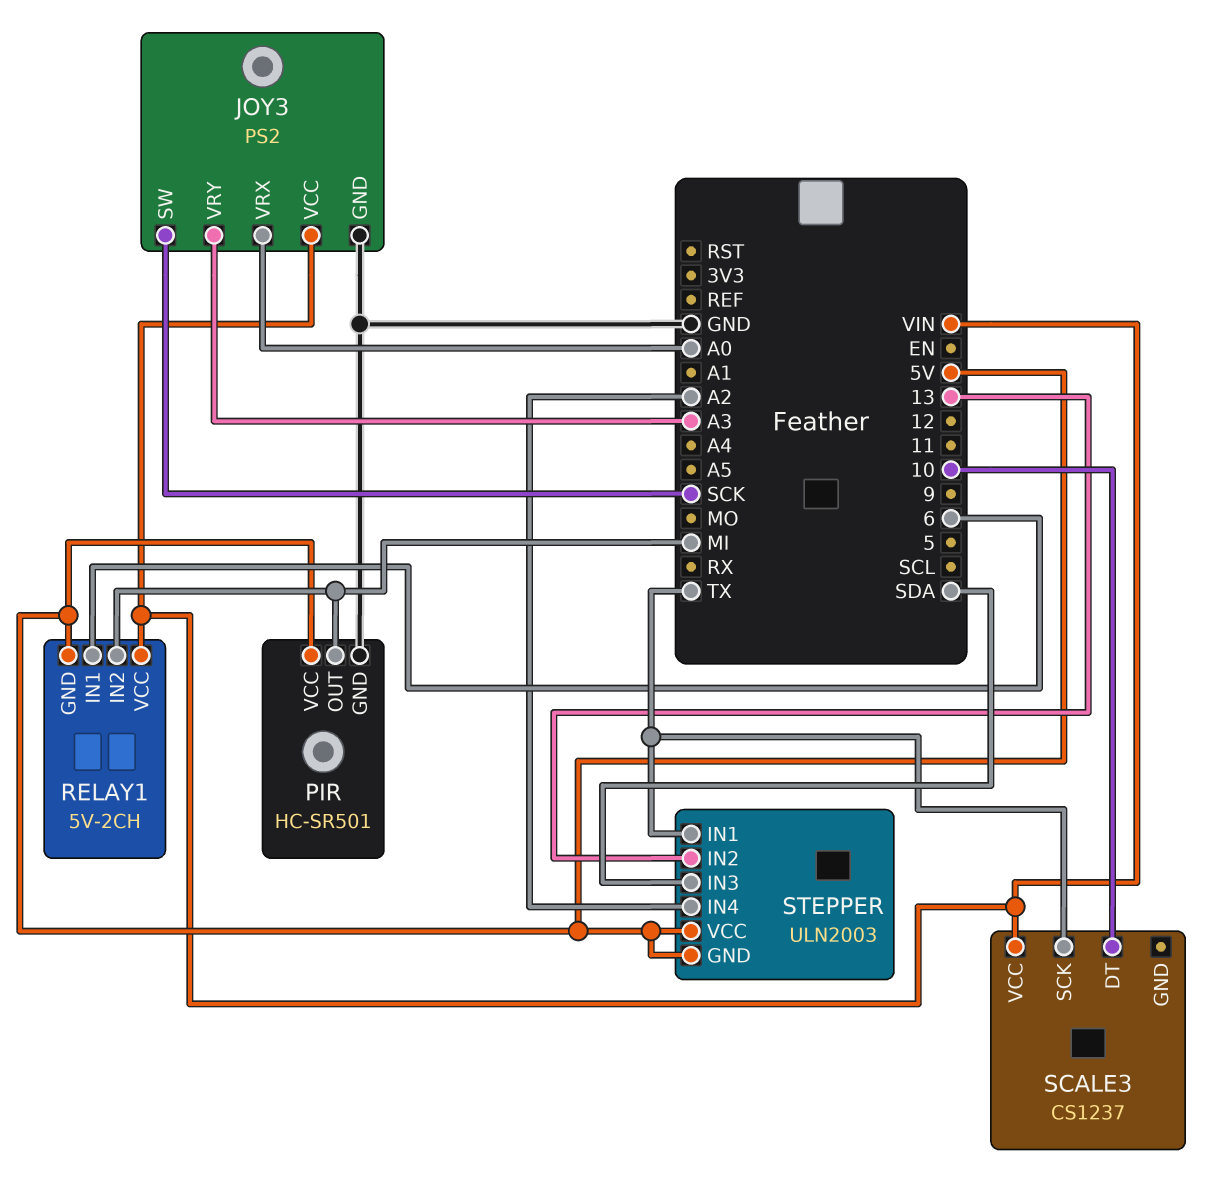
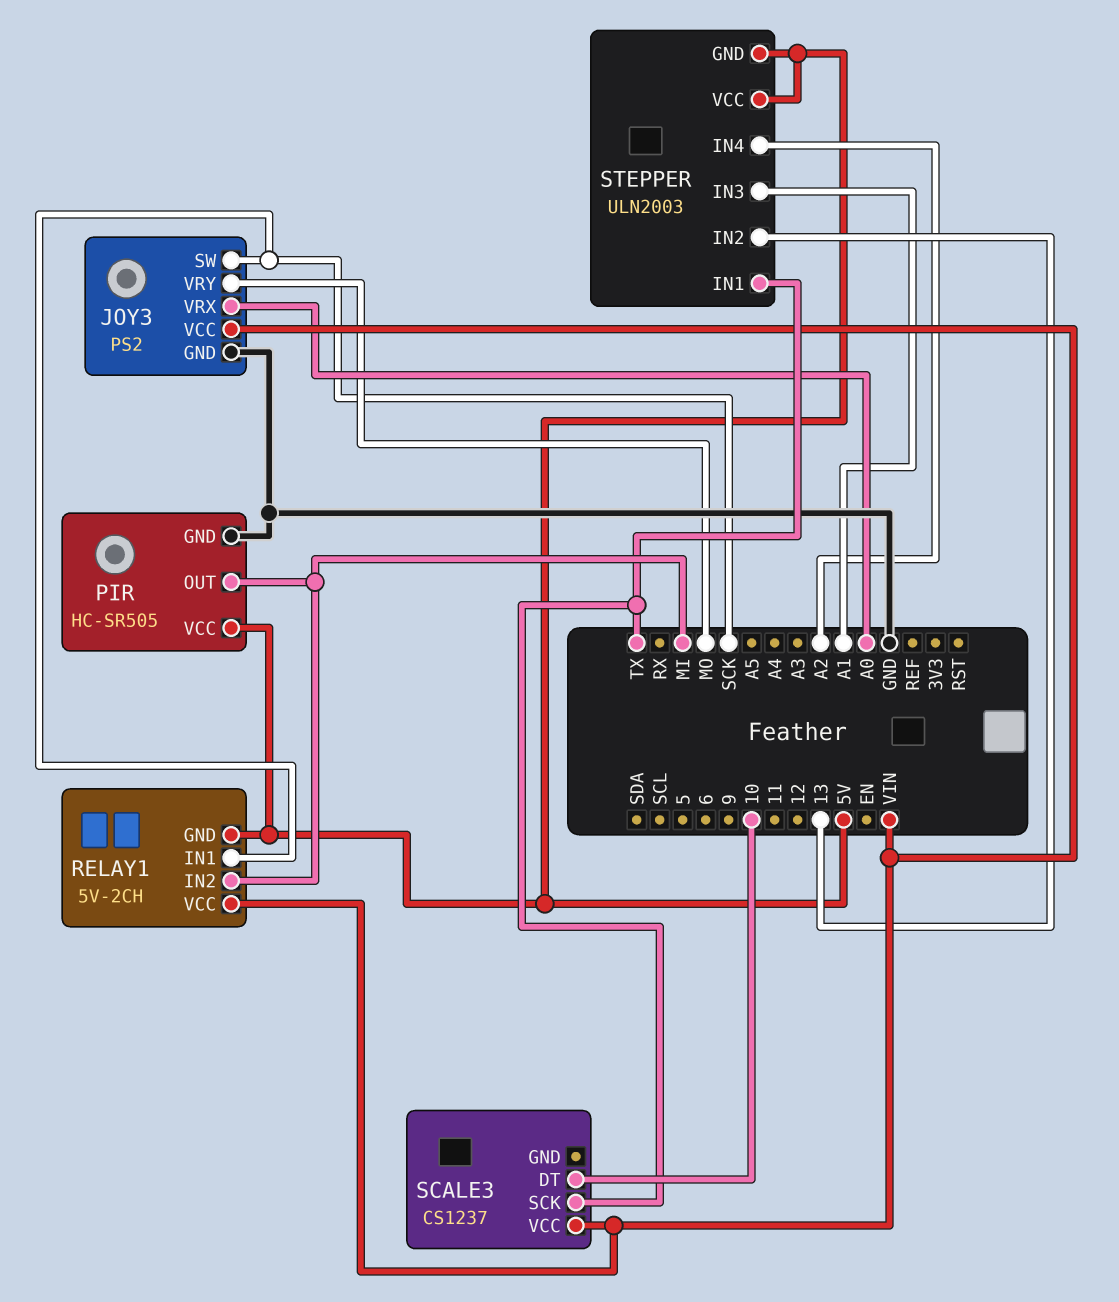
JOY3 pin VRY: A3 -> MO
PIR: HC-SR501 -> HC-SR505
RELAY1 pin IN1: 6 -> SCK
STEPPER pin IN3: SDA -> A1

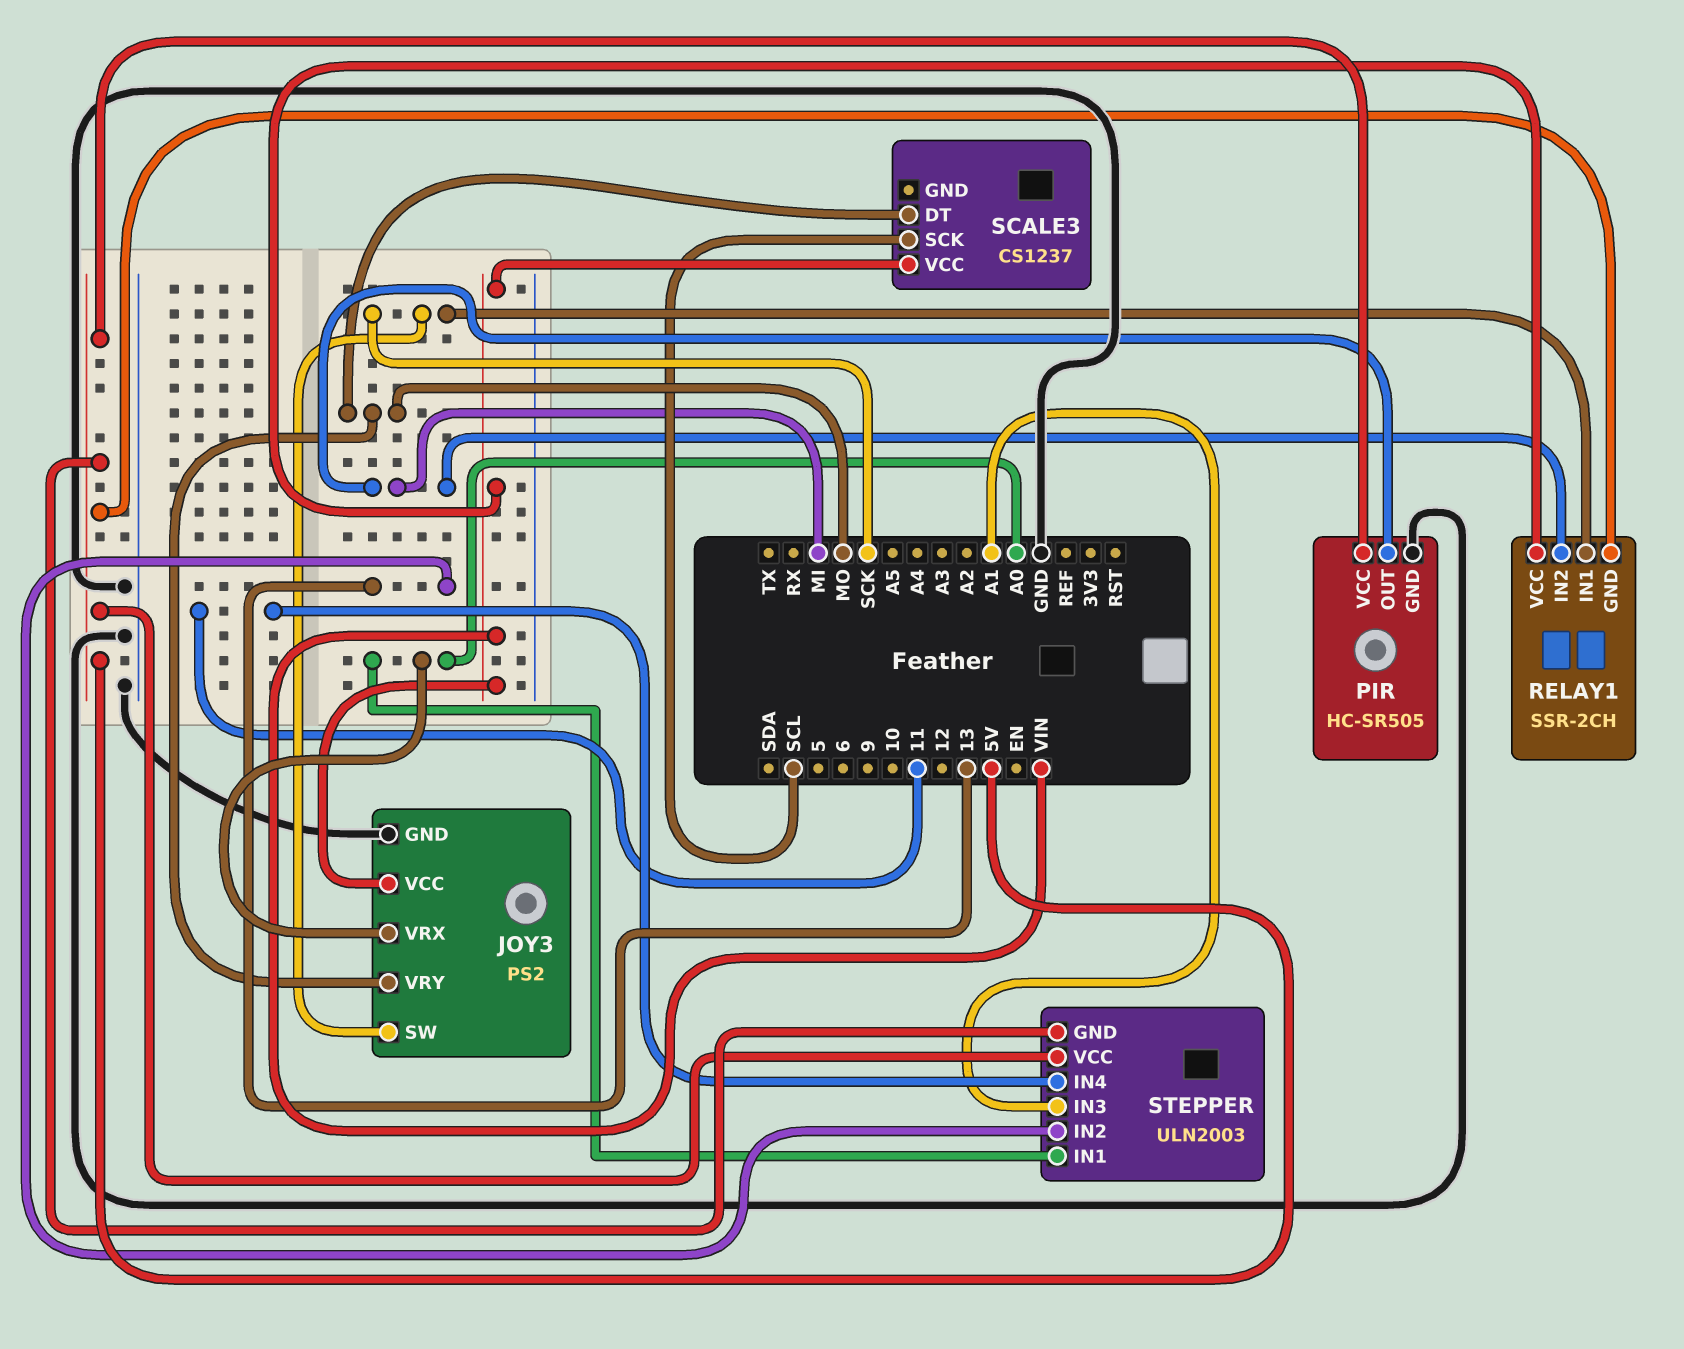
RELAY1: 5V-2CH -> SSR-2CH
SCALE3 pin DT: 10 -> MO
SCALE3 pin SCK: TX -> SCL
STEPPER pin IN1: TX -> A0
STEPPER pin IN4: A2 -> 11

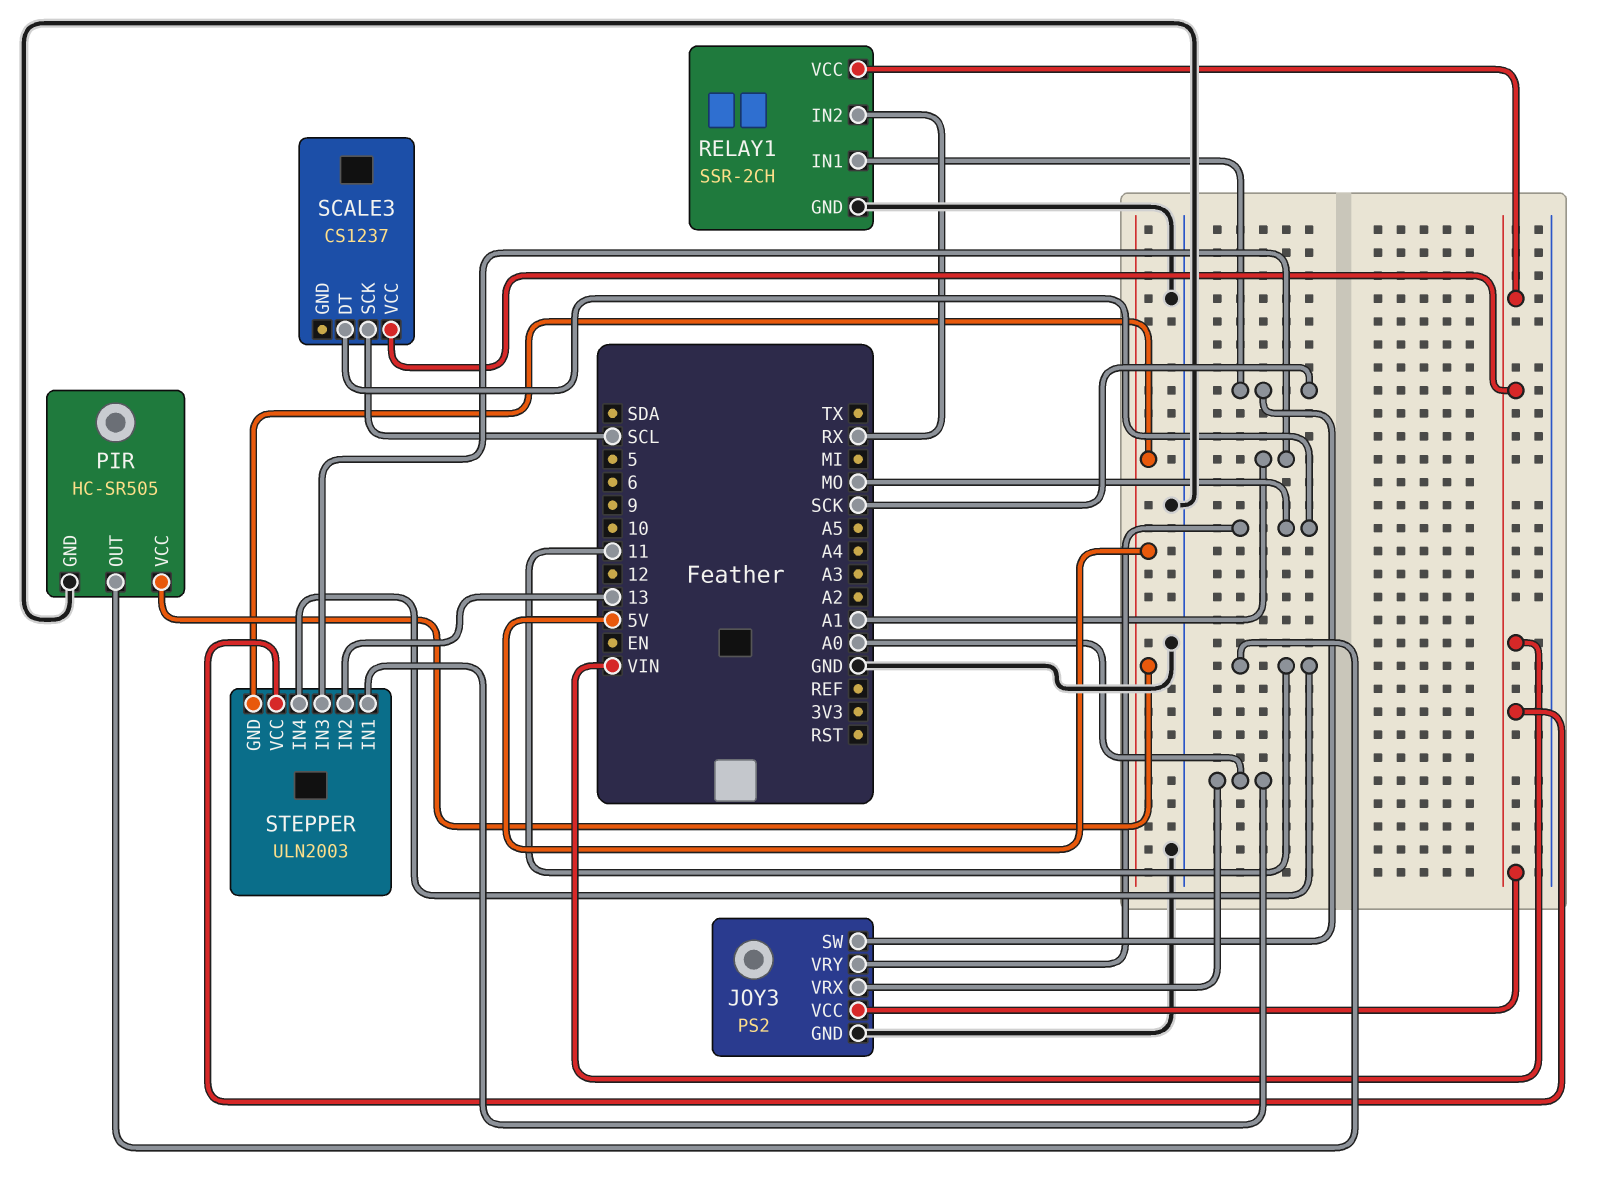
PIR pin OUT: MI -> 11
RELAY1 pin GND: 5V -> GND
RELAY1 pin IN2: MI -> RX
STEPPER pin VCC: 5V -> VIN

